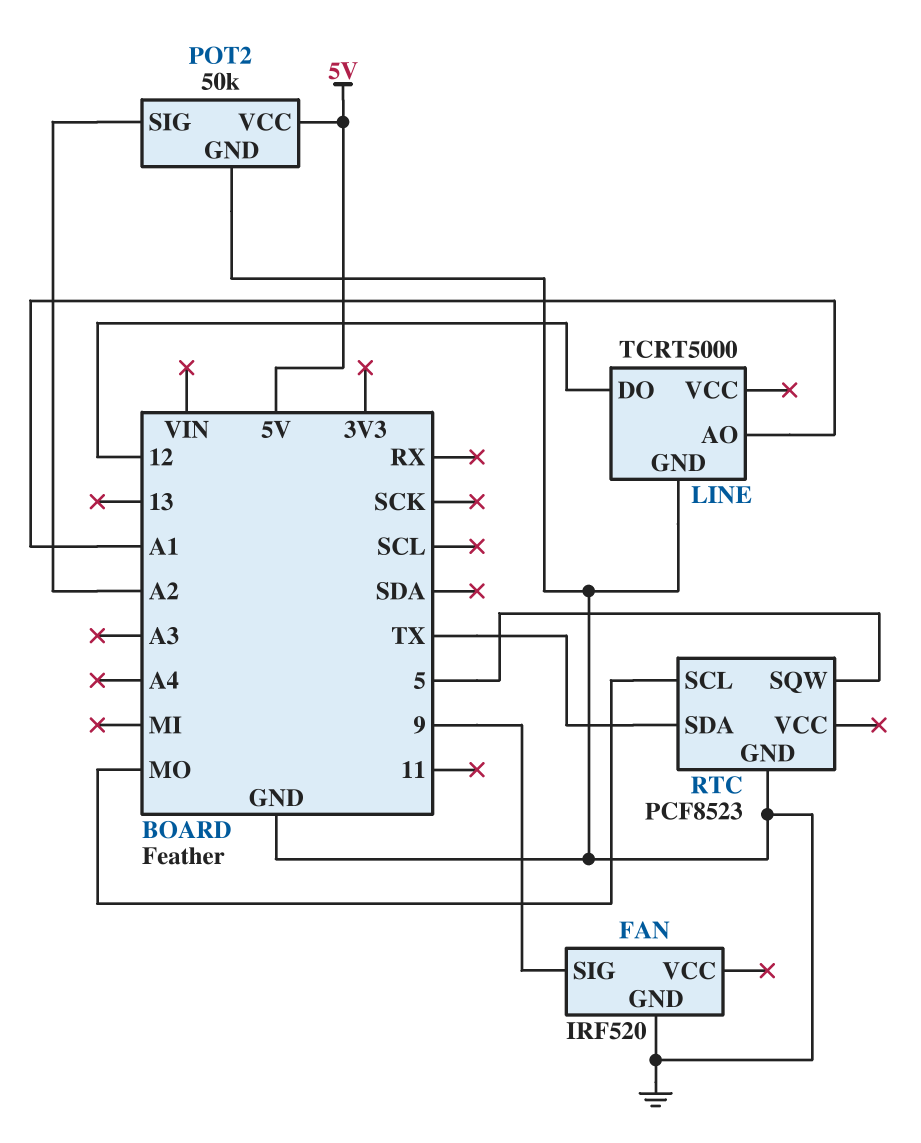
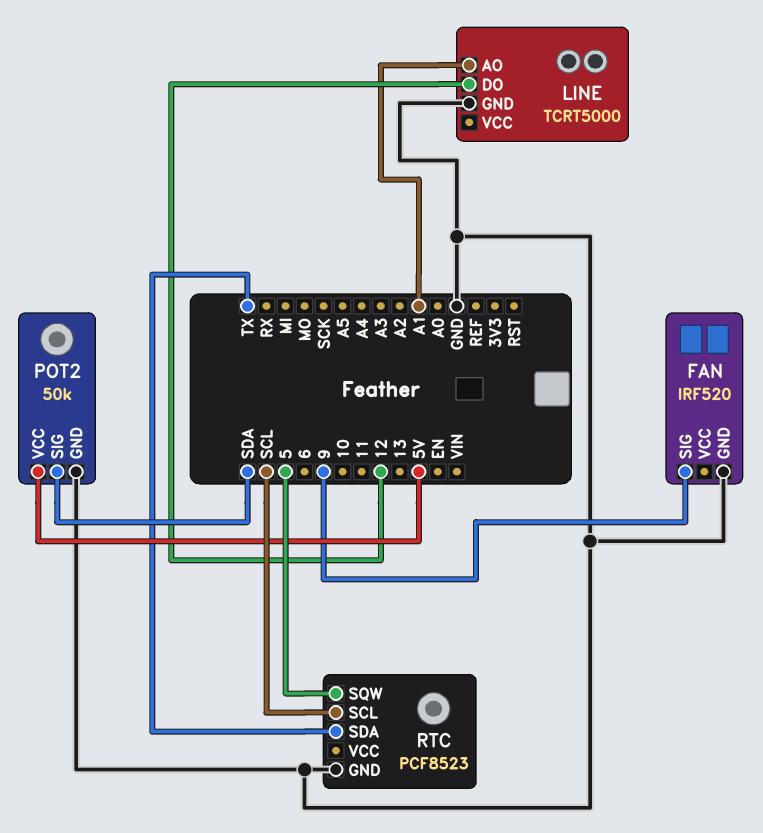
POT2 pin SIG: A2 -> SDA
RTC pin SCL: MO -> SCL

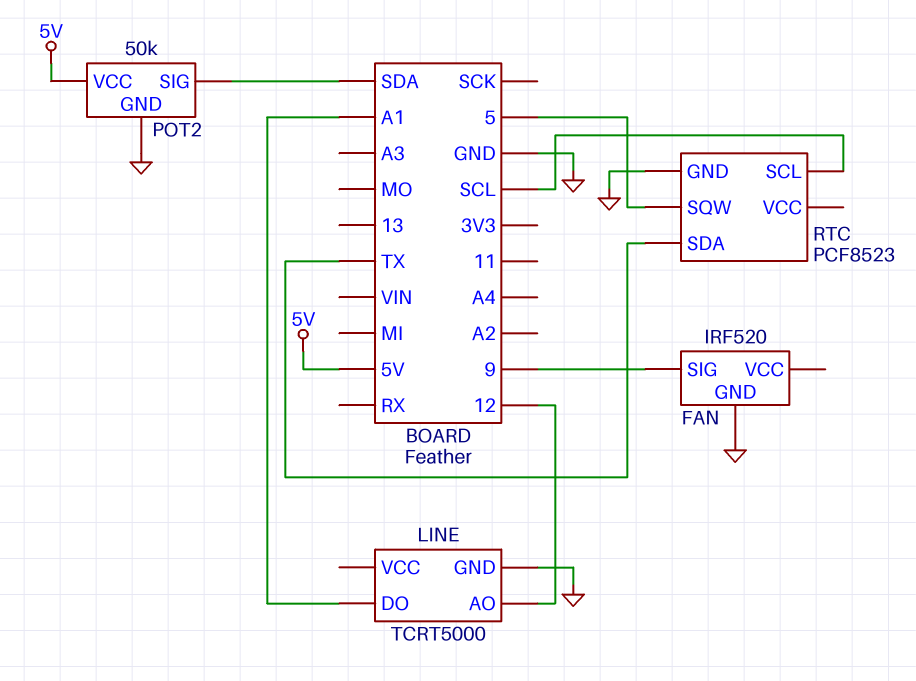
LINE pin AO: A1 -> 12
LINE pin DO: 12 -> A1

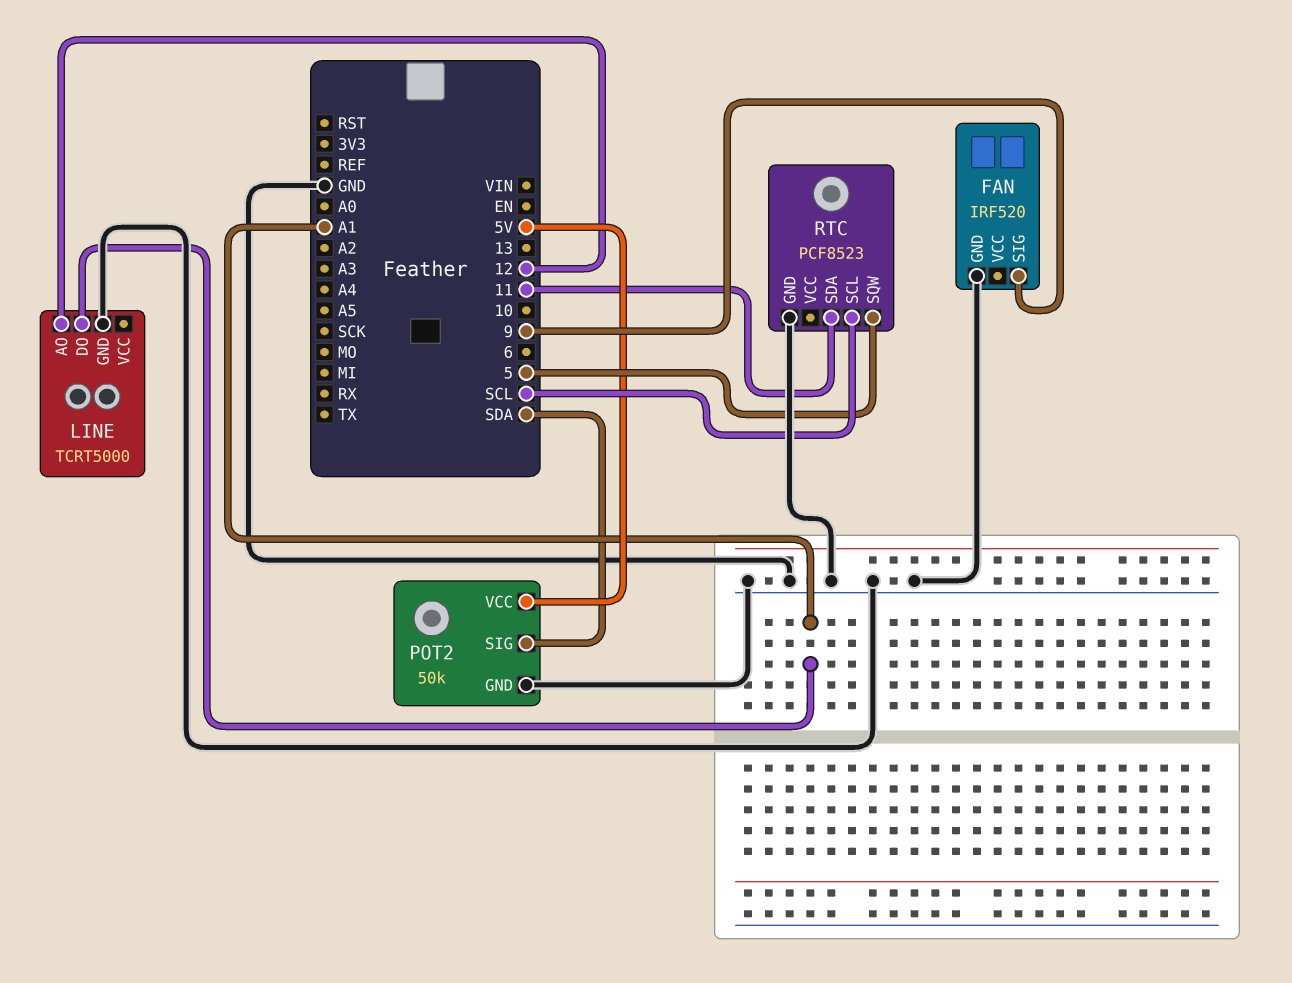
RTC pin SDA: TX -> 11

